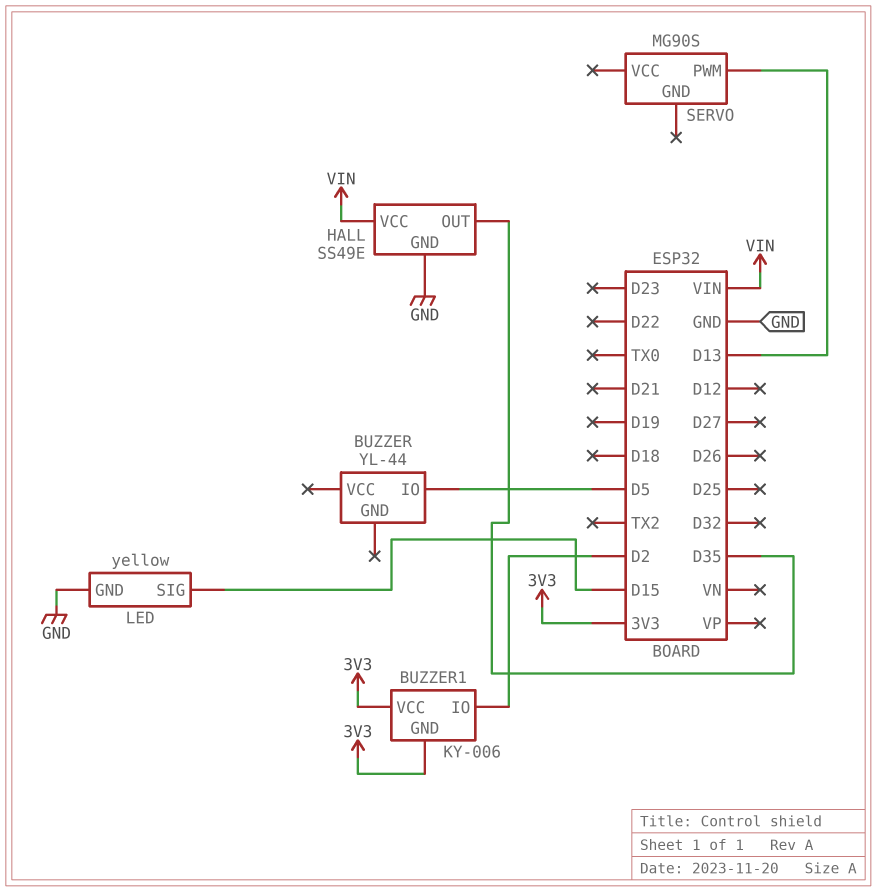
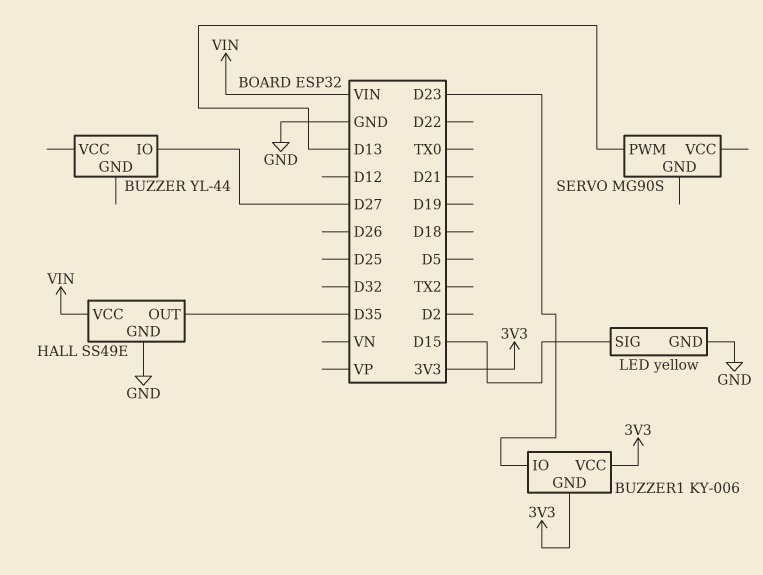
BUZZER pin IO: D5 -> D27
BUZZER1 pin IO: D2 -> D23

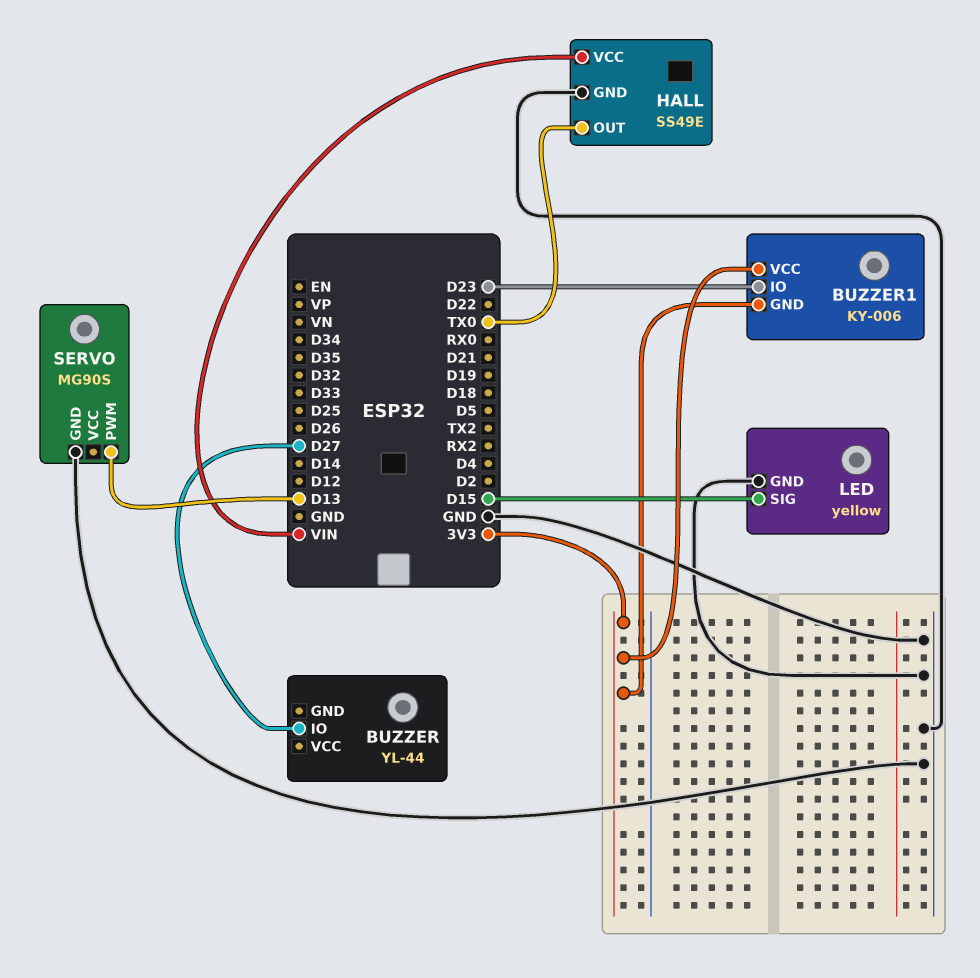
HALL pin OUT: D35 -> TX0
SERVO pin GND: none -> GND

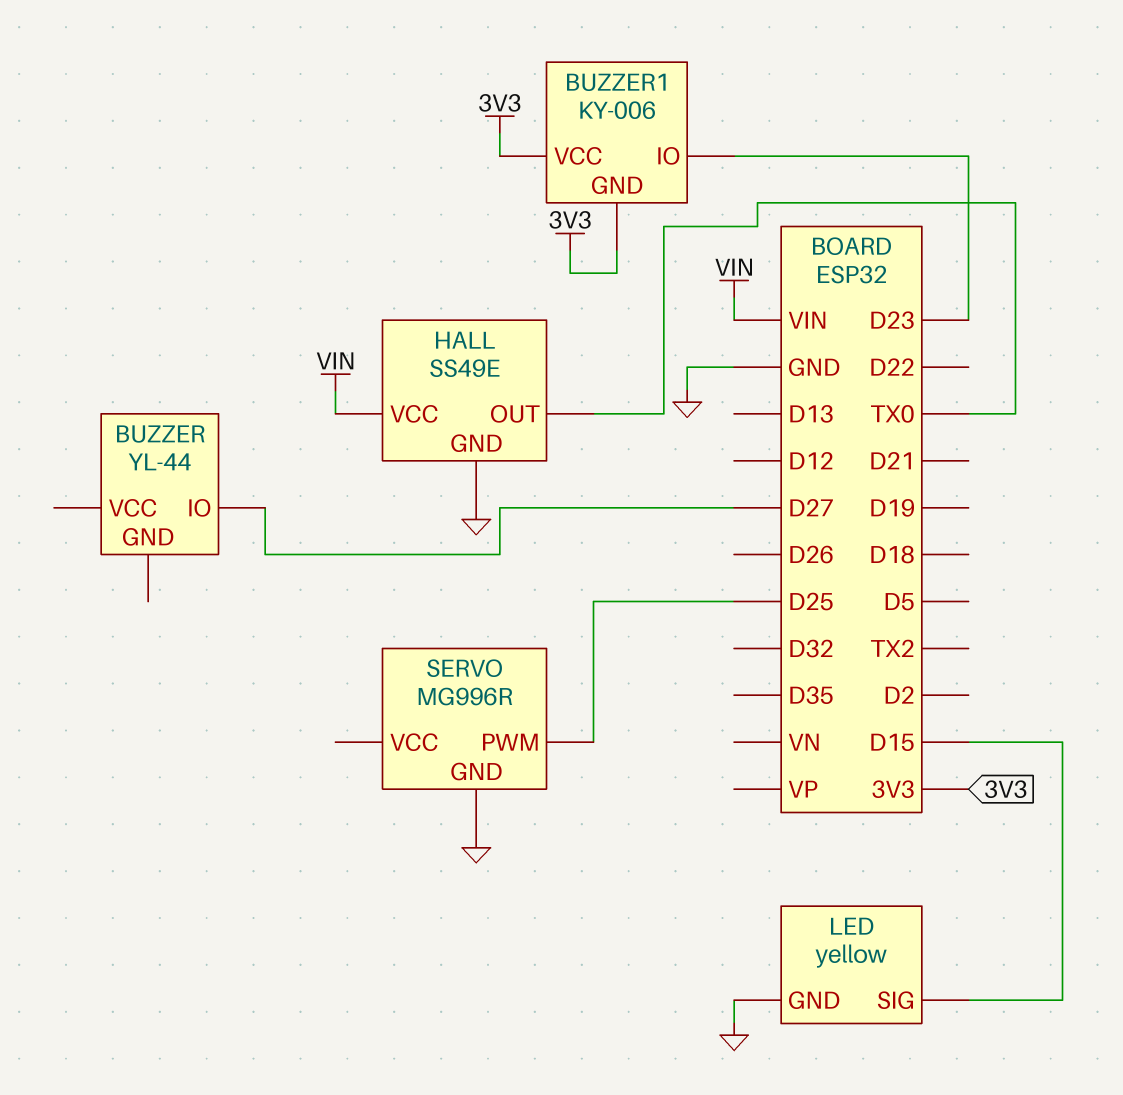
SERVO: MG90S -> MG996R
SERVO pin PWM: D13 -> D25

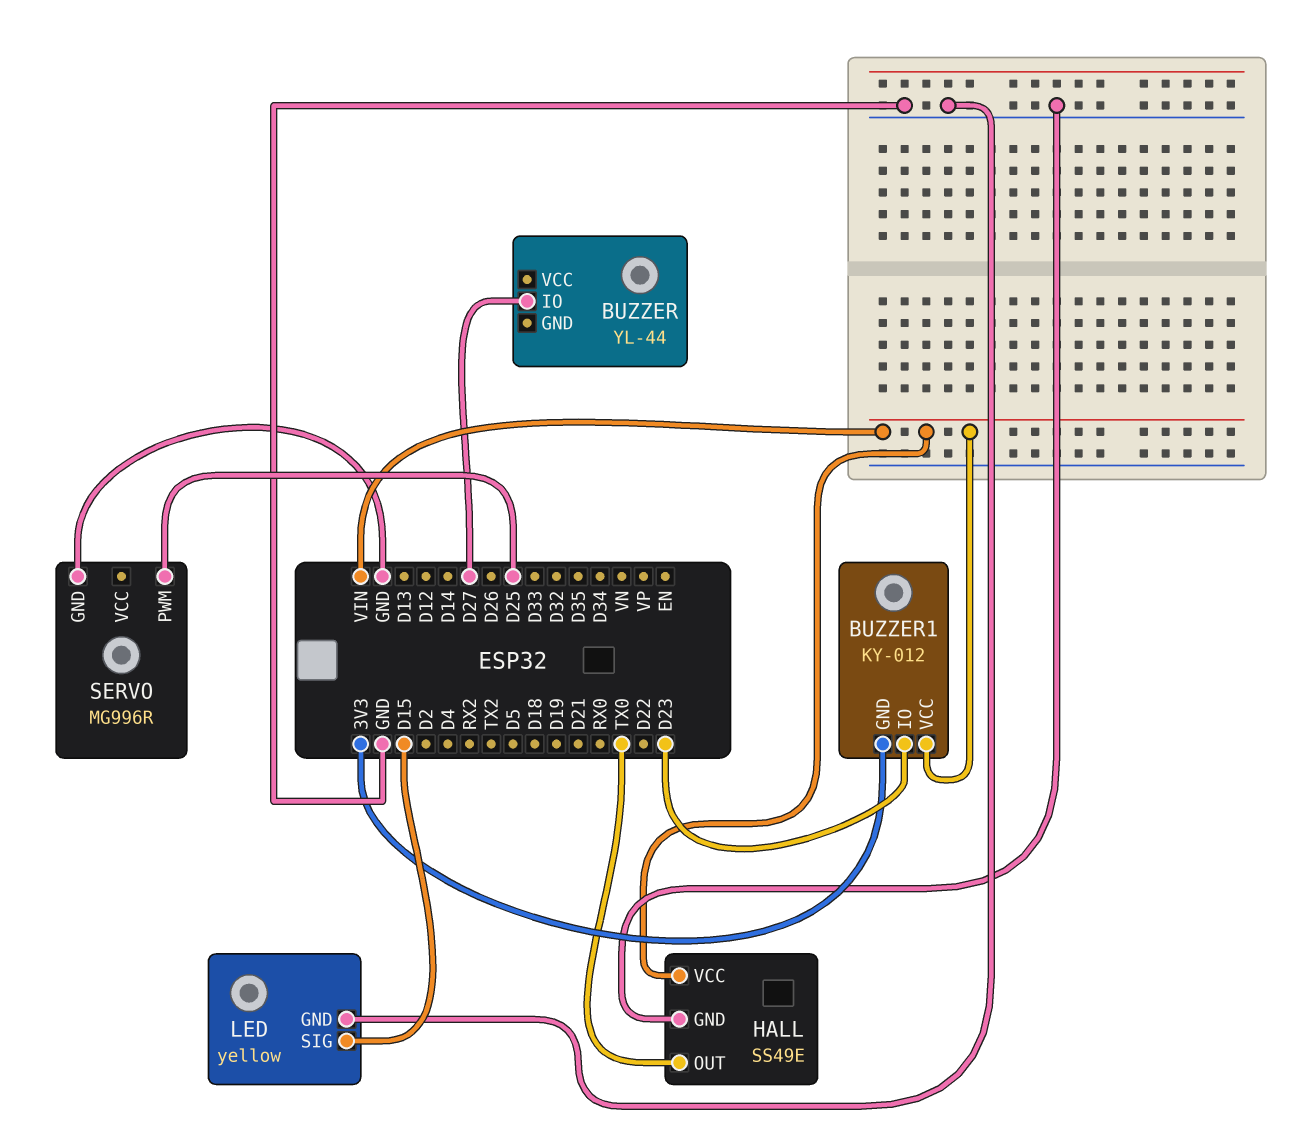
BUZZER1: KY-006 -> KY-012
BUZZER1 pin VCC: 3V3 -> VIN

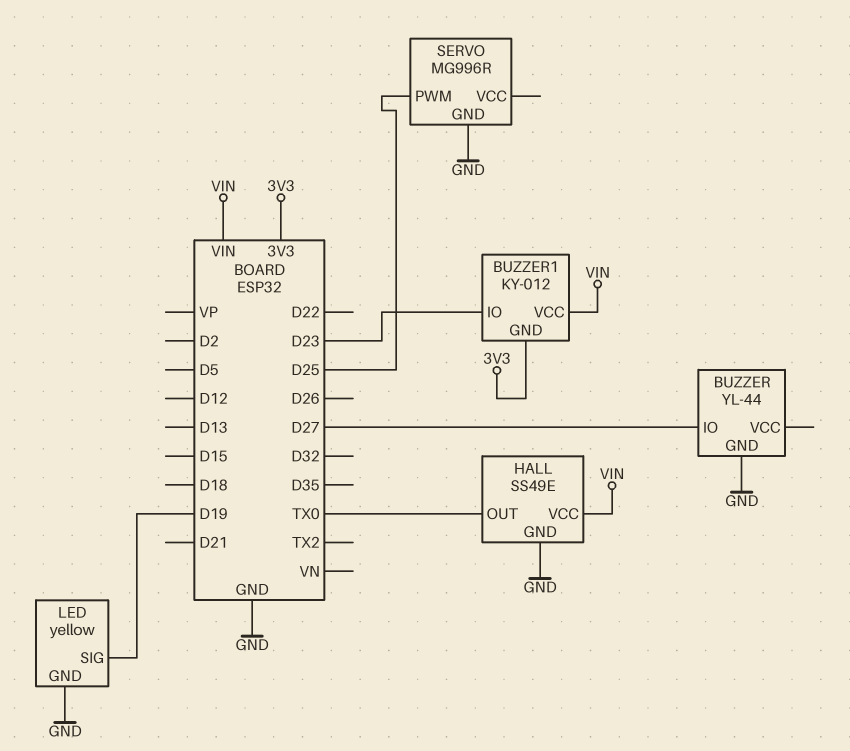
BUZZER pin GND: none -> GND
LED pin SIG: D15 -> D19

